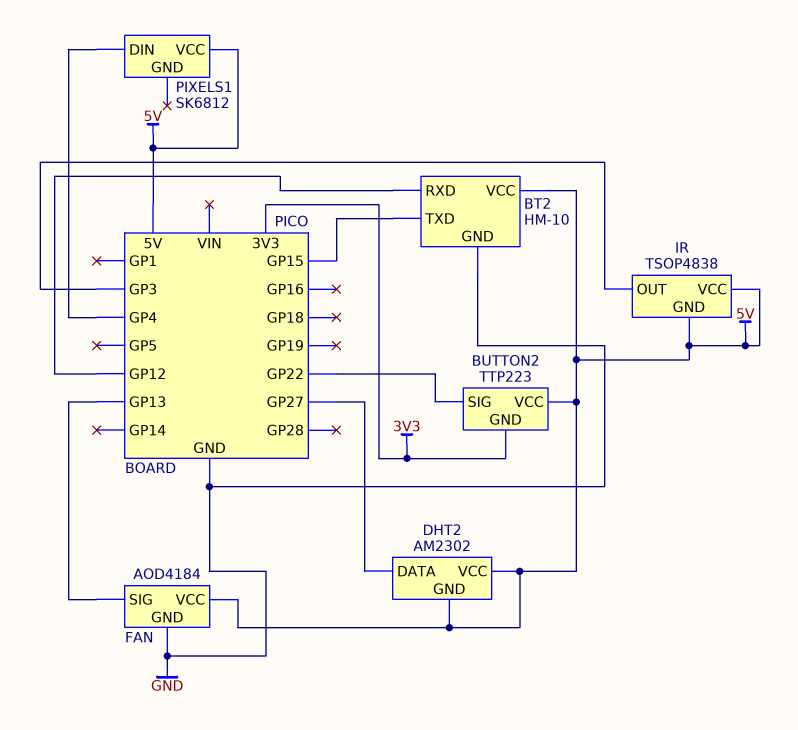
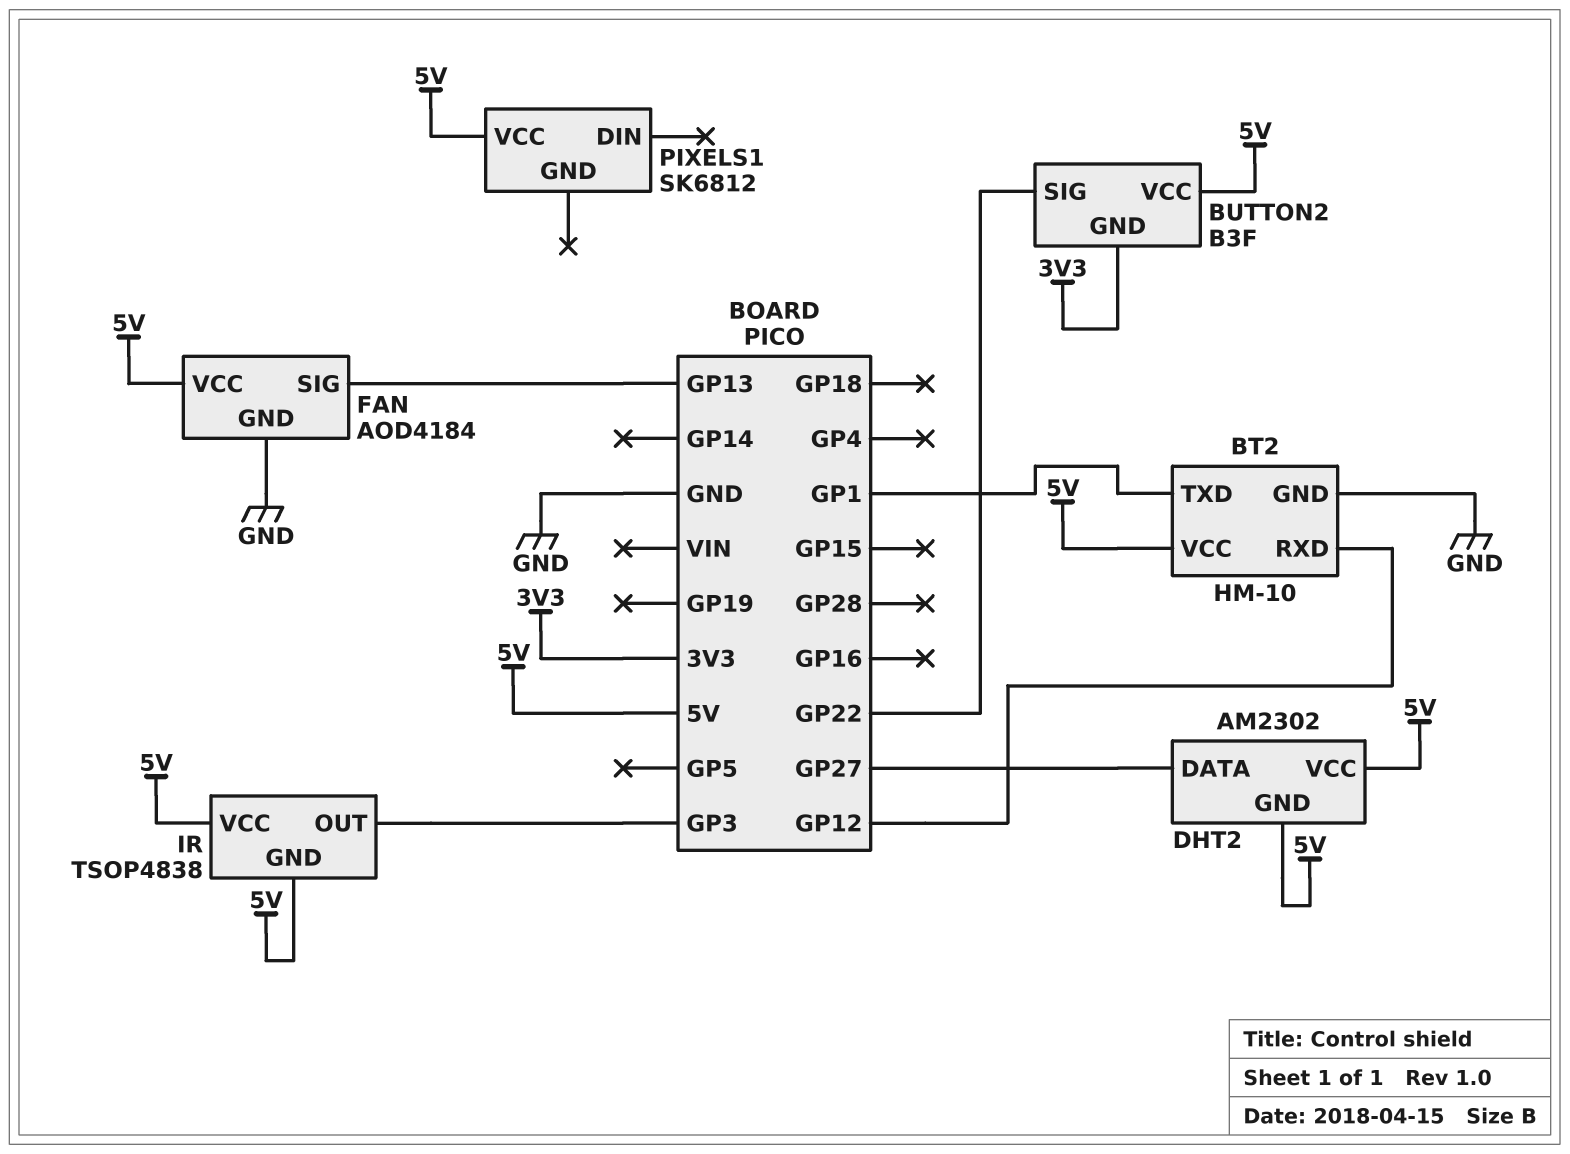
BT2 pin TXD: GP15 -> GP1
BUTTON2: TTP223 -> B3F
PIXELS1 pin DIN: GP4 -> none

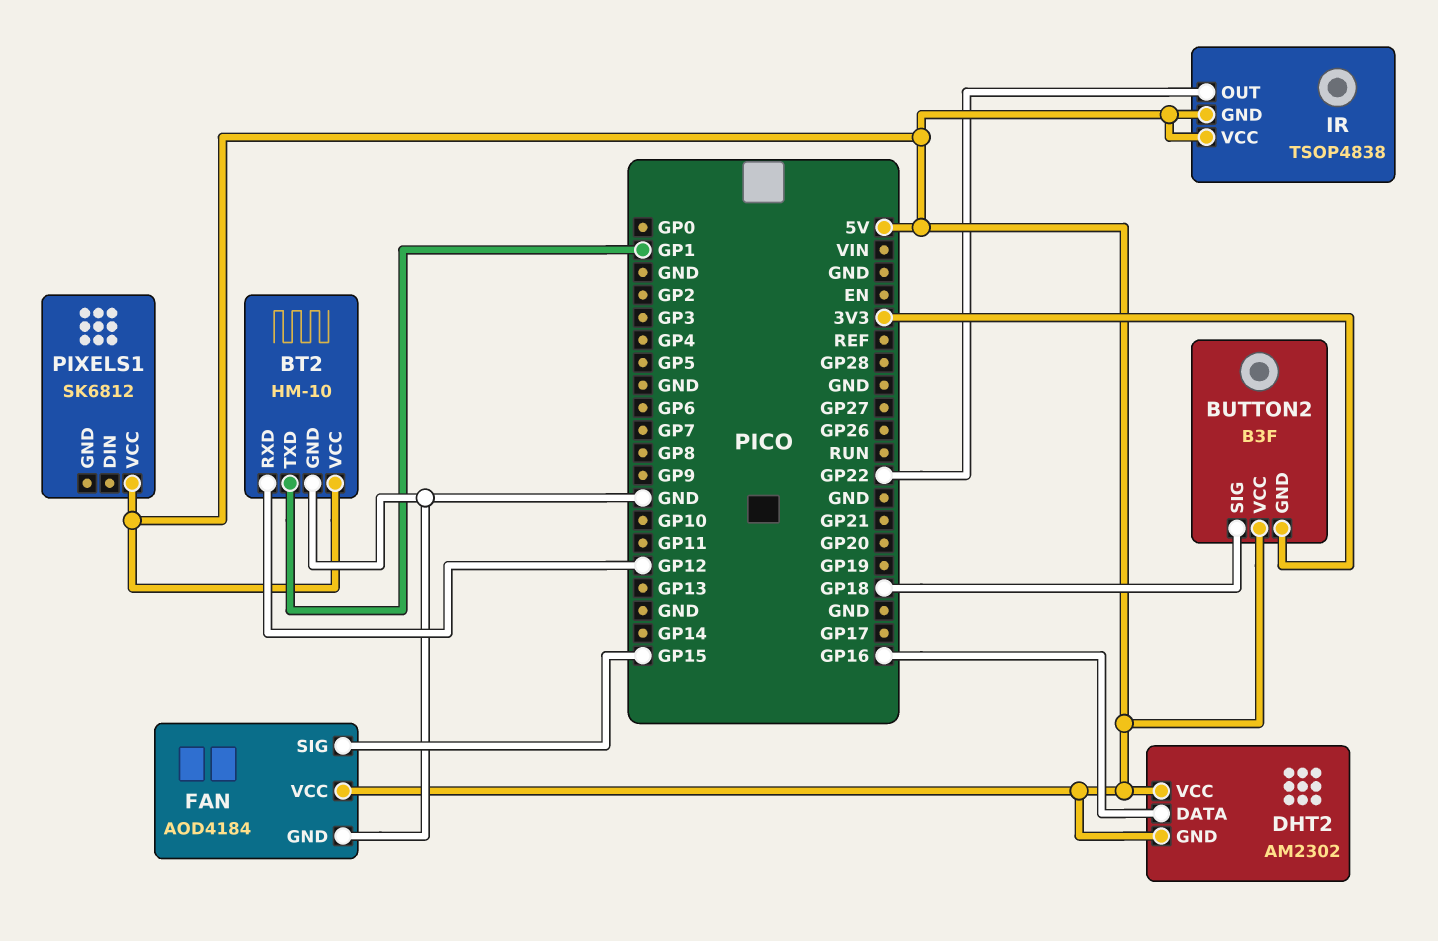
BUTTON2 pin SIG: GP22 -> GP18
DHT2 pin DATA: GP27 -> GP16
FAN pin SIG: GP13 -> GP15
IR pin OUT: GP3 -> GP22

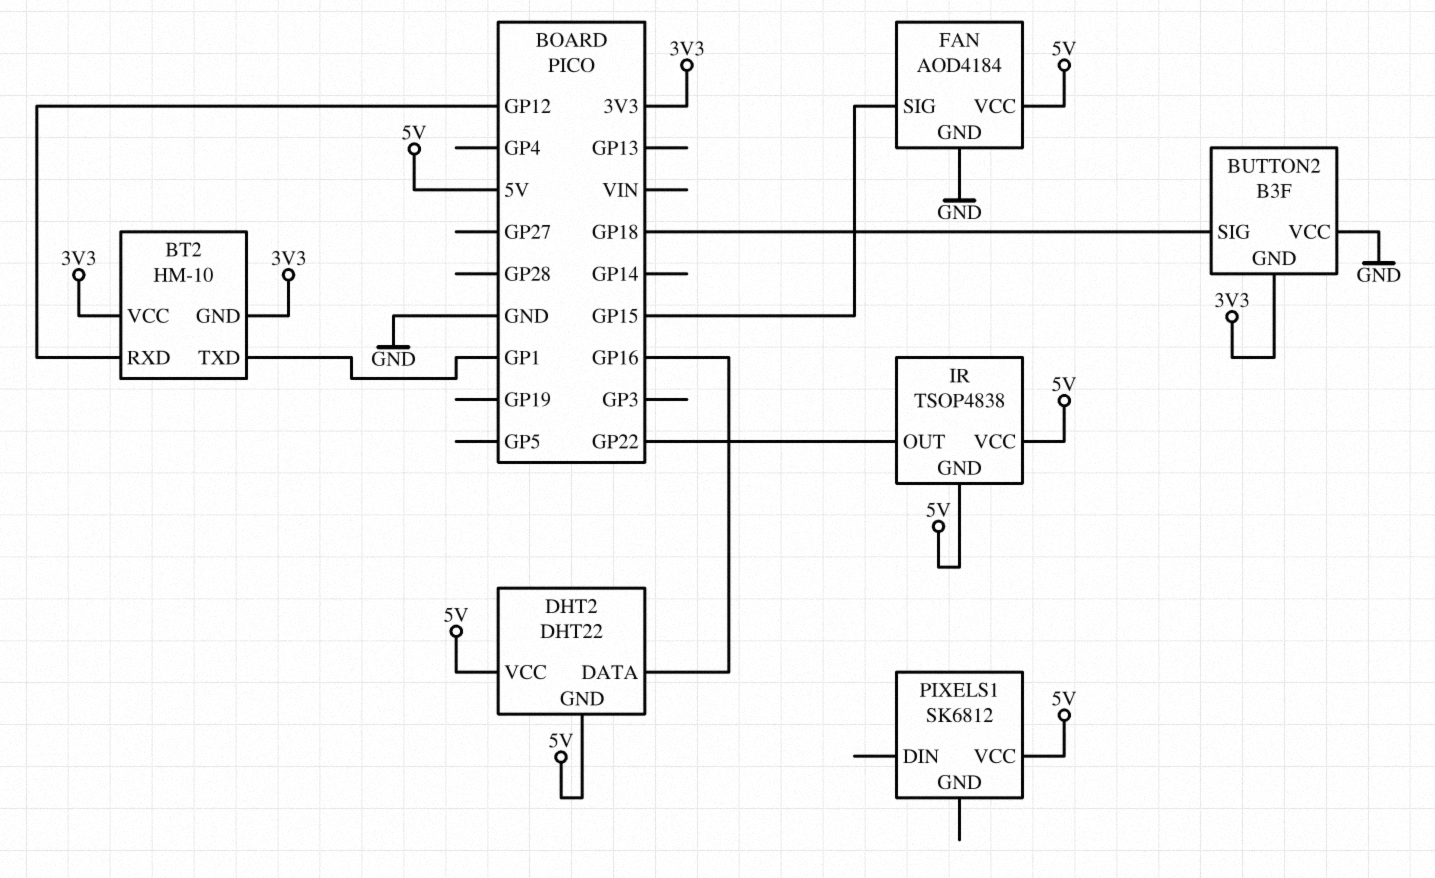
BT2 pin GND: GND -> 3V3
BT2 pin VCC: 5V -> 3V3
BUTTON2 pin VCC: 5V -> GND
DHT2: AM2302 -> DHT22

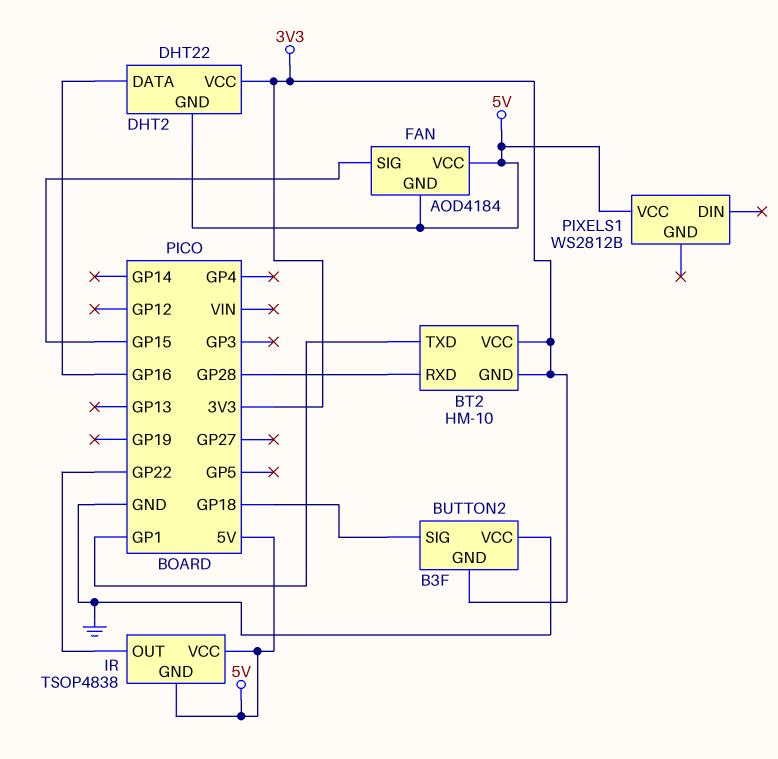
BT2 pin RXD: GP12 -> GP28
DHT2 pin VCC: 5V -> 3V3
FAN pin GND: GND -> 5V
PIXELS1: SK6812 -> WS2812B

